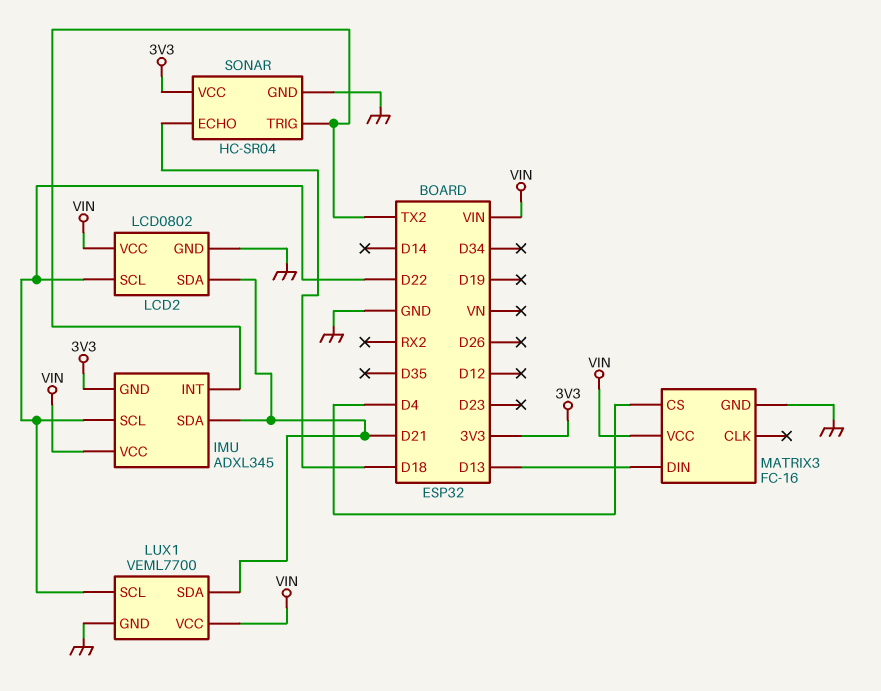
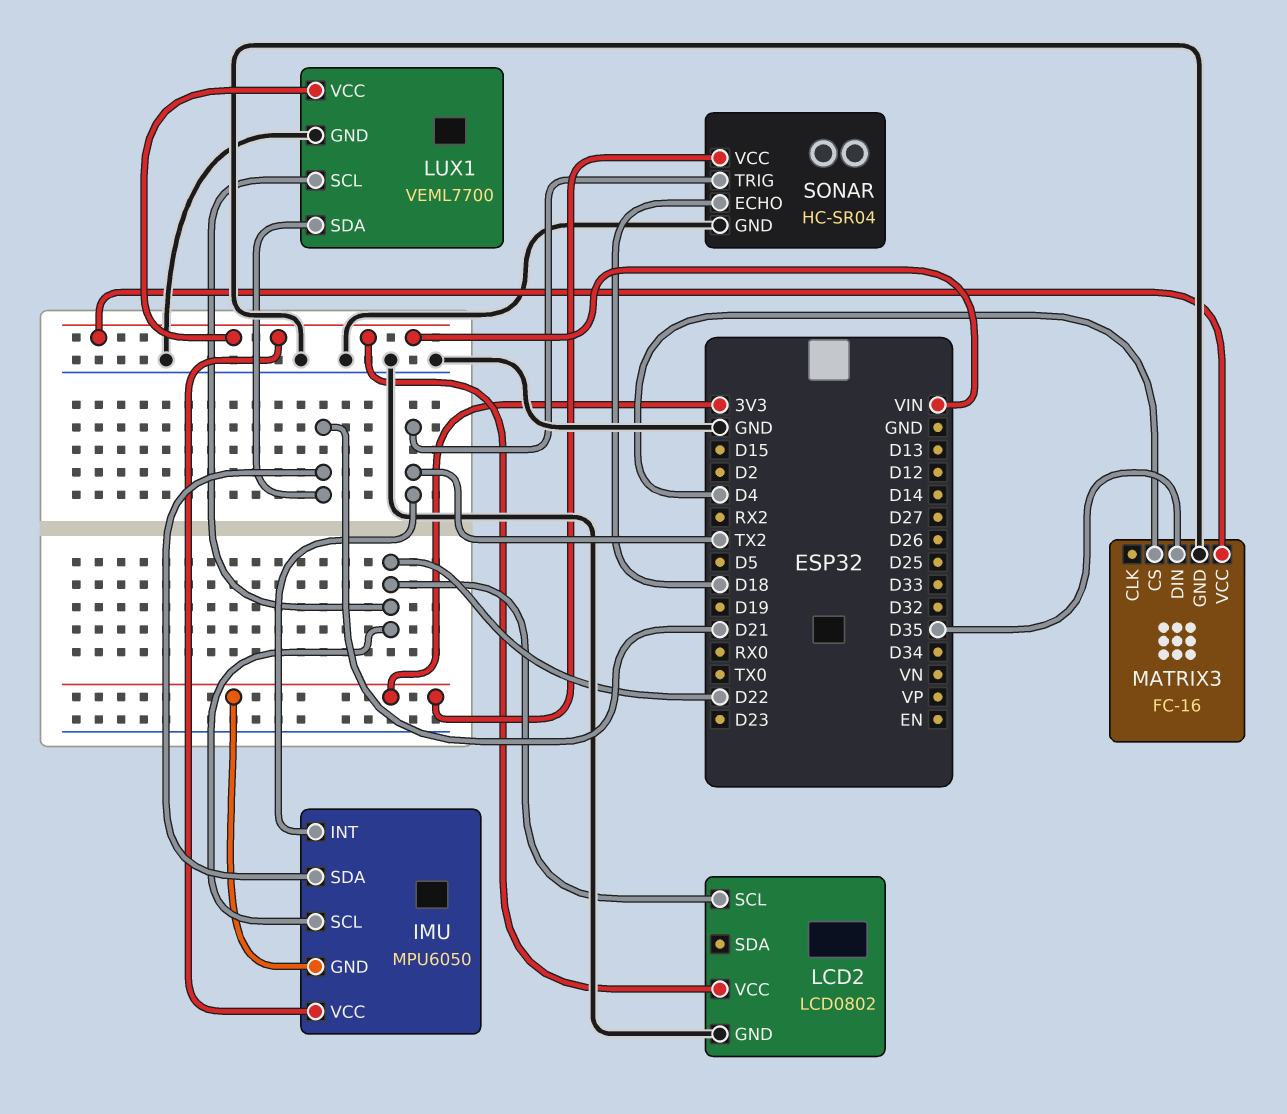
IMU: ADXL345 -> MPU6050
LCD2 pin SDA: D21 -> none
MATRIX3 pin DIN: D13 -> D35

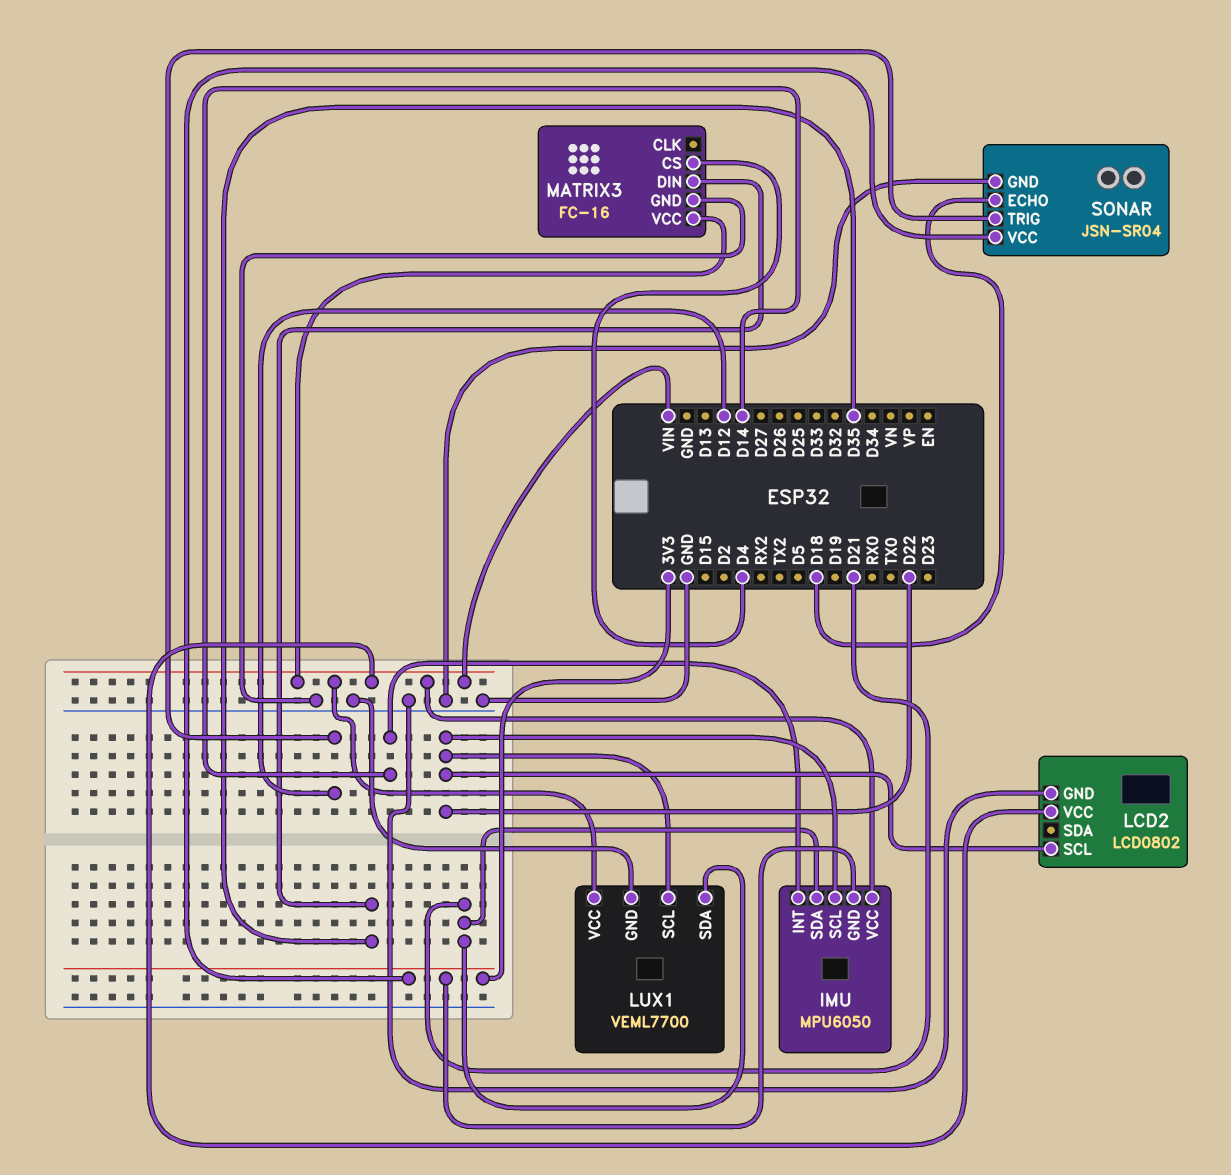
IMU pin INT: TX2 -> D14
SONAR: HC-SR04 -> JSN-SR04
SONAR pin TRIG: TX2 -> D12

